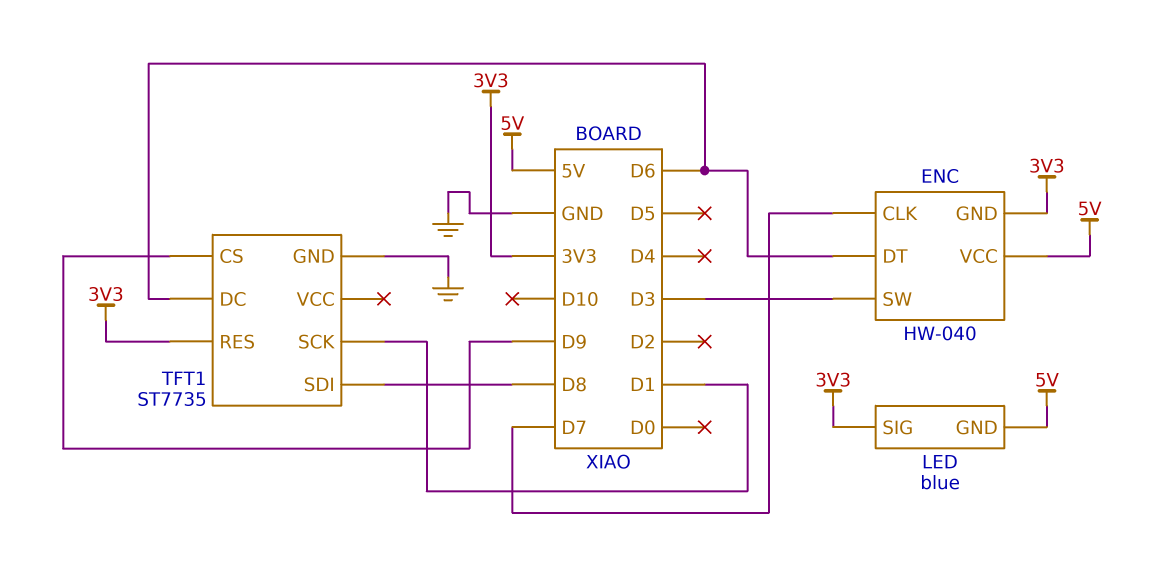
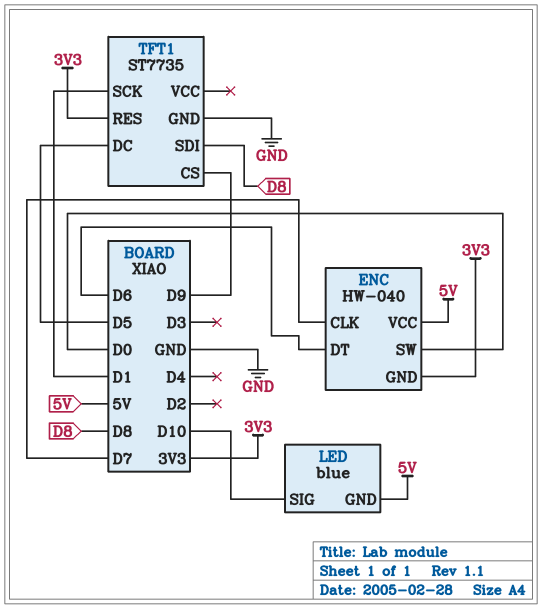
ENC pin SW: D3 -> D0
LED pin SIG: 3V3 -> D10
TFT1 pin DC: D6 -> D5

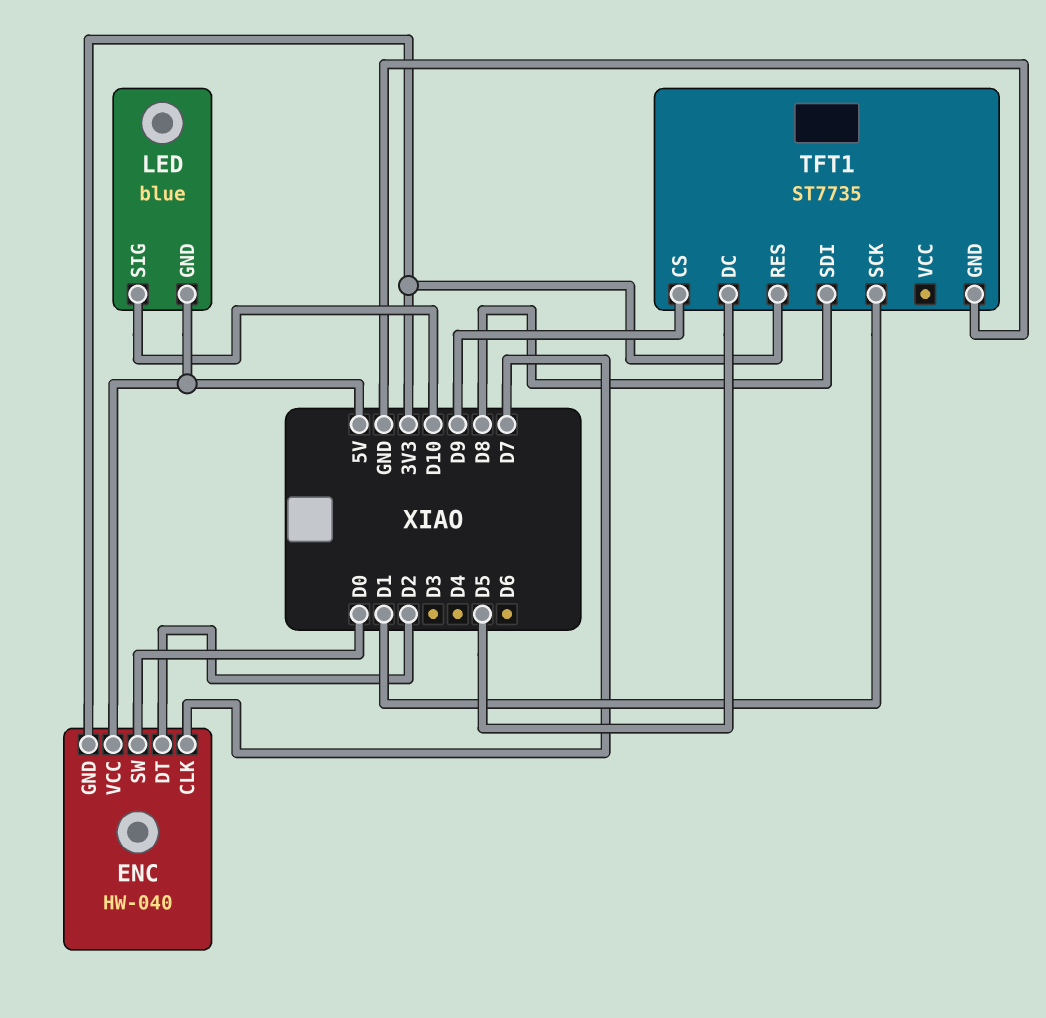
ENC pin DT: D6 -> D2

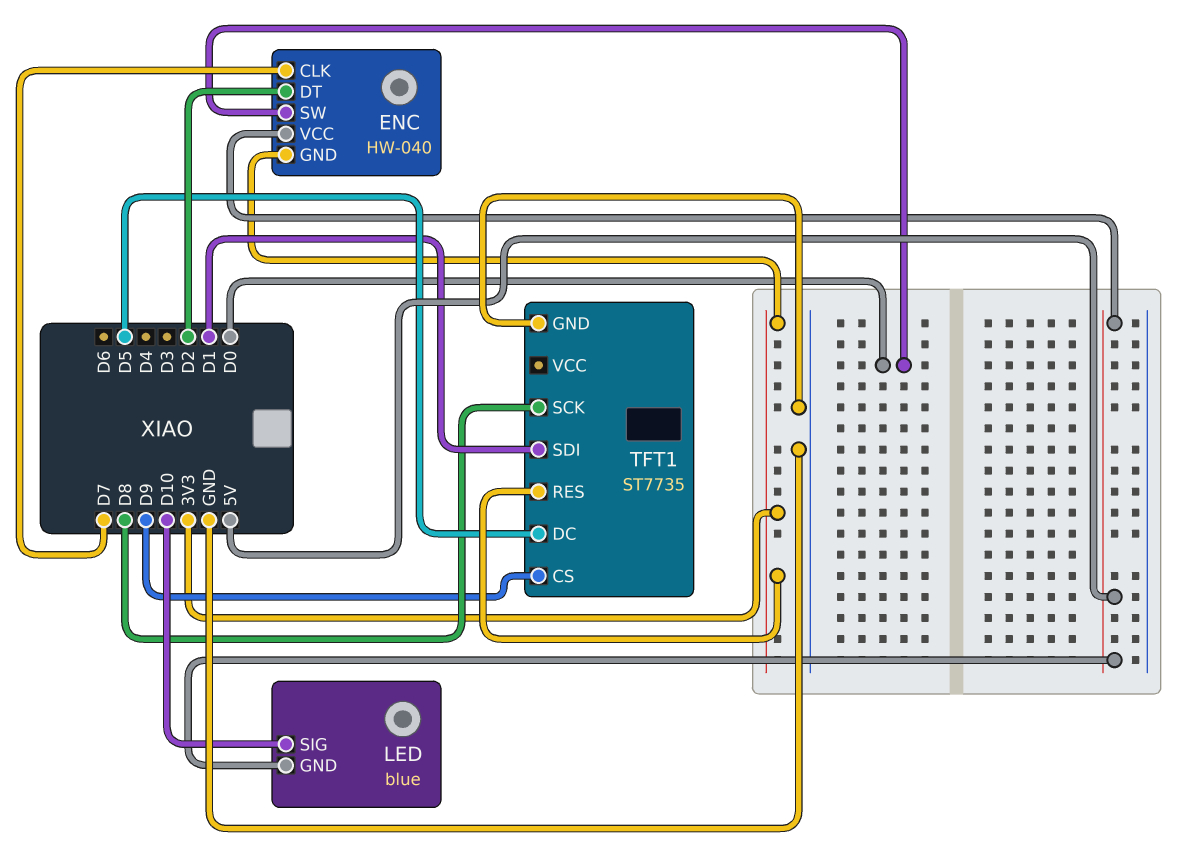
TFT1 pin SCK: D1 -> D8
TFT1 pin SDI: D8 -> D1

